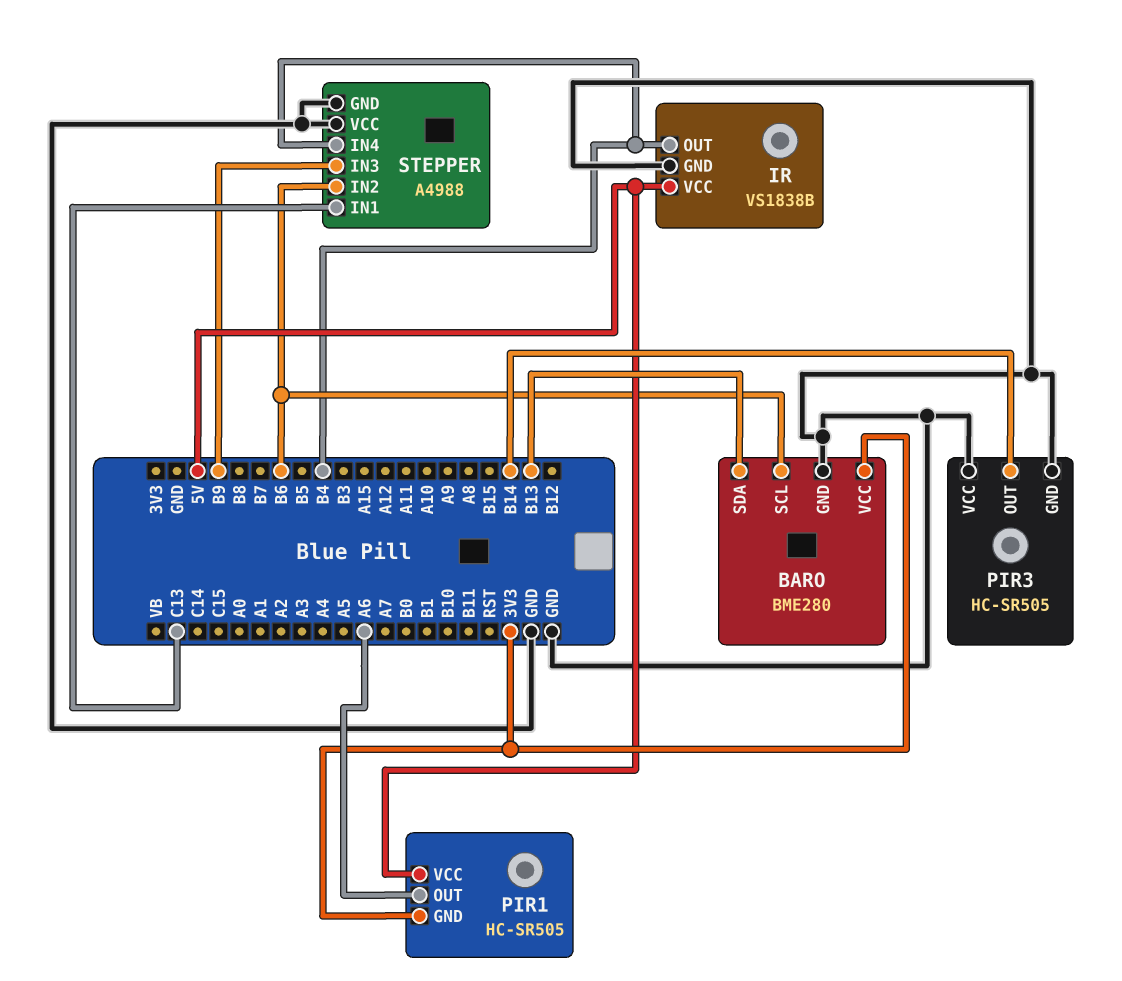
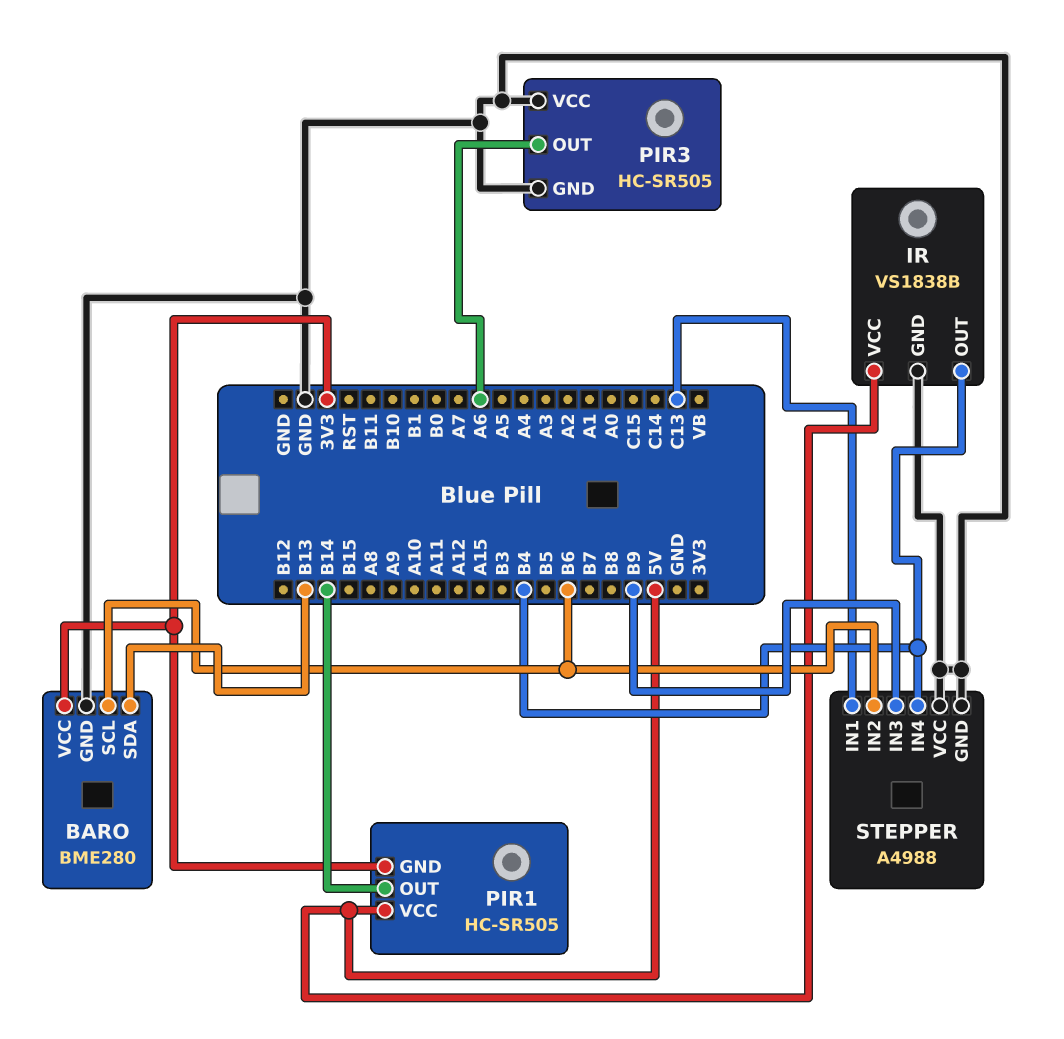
PIR1 pin OUT: A6 -> B14
PIR3 pin OUT: B14 -> A6

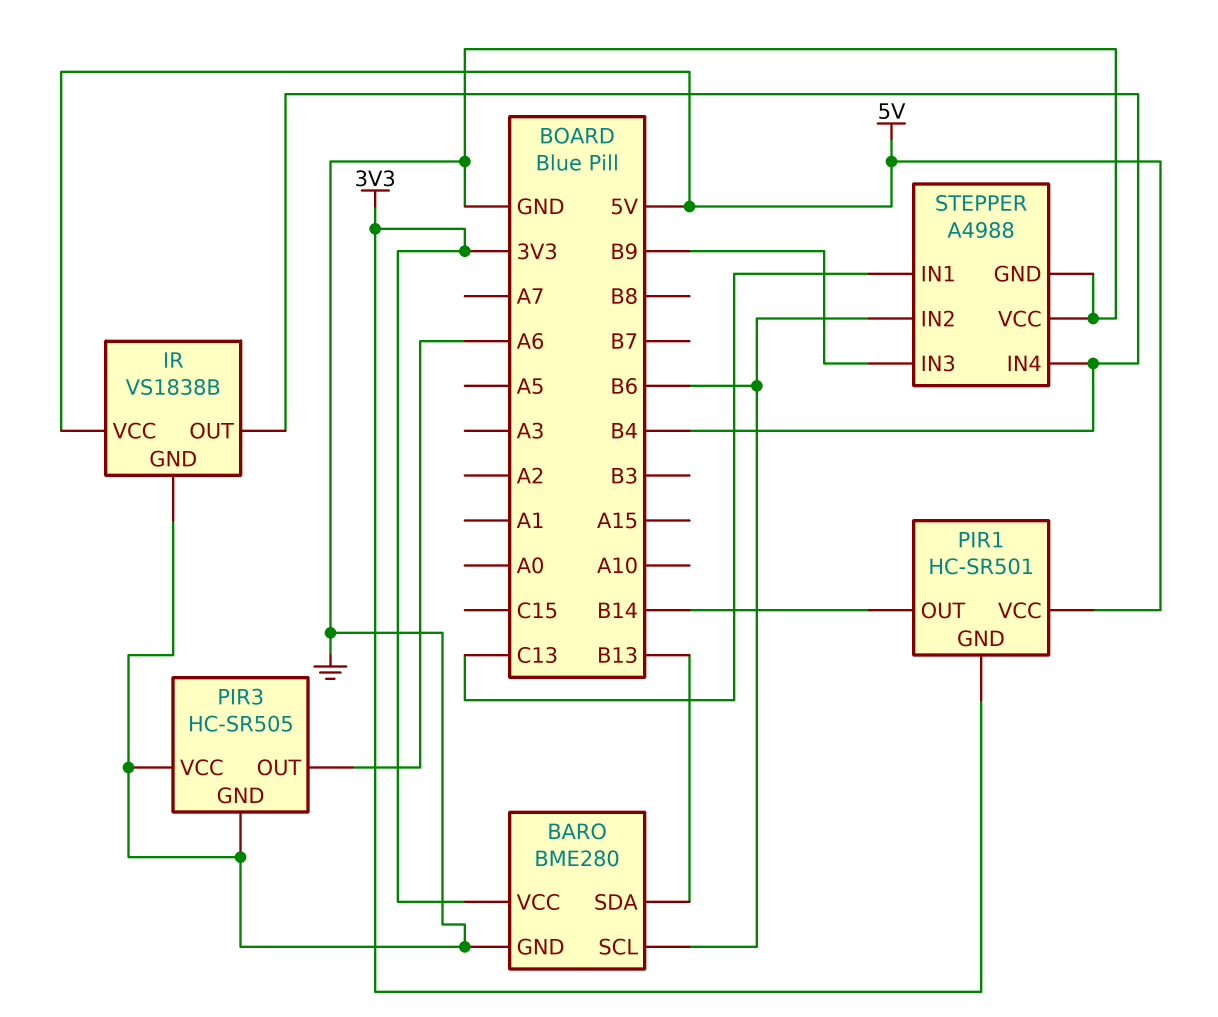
PIR1: HC-SR505 -> HC-SR501

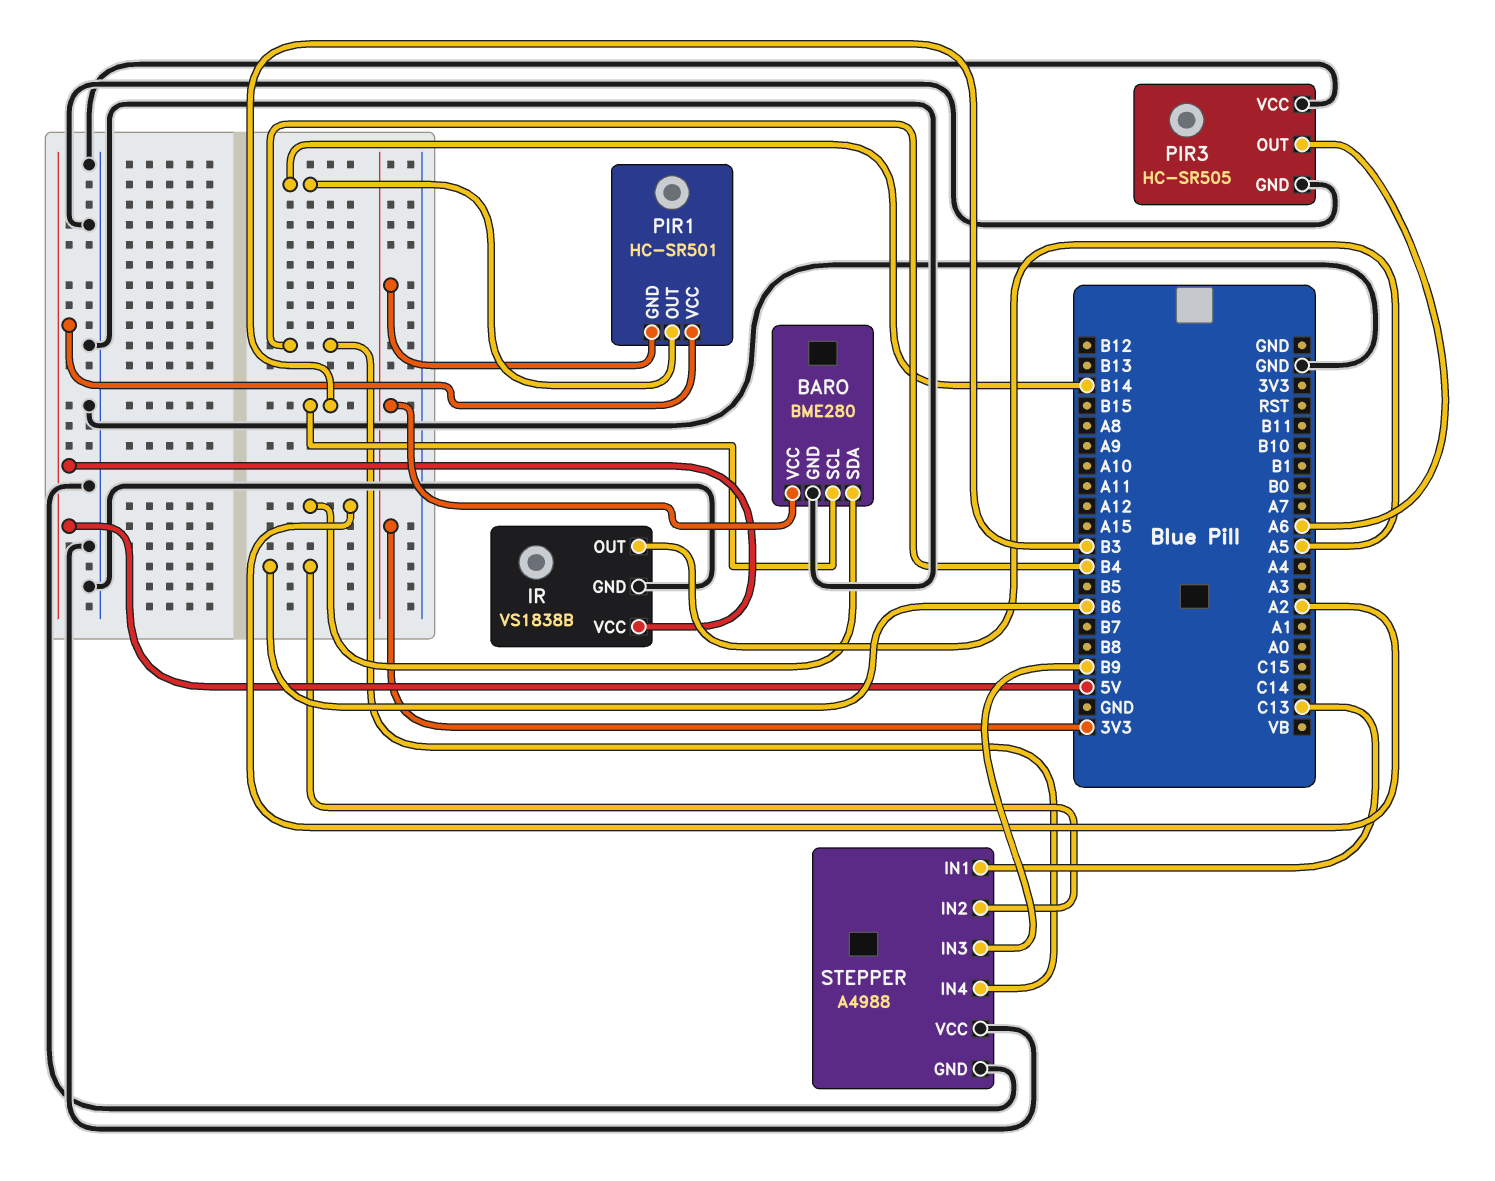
BARO pin SCL: B6 -> B3
BARO pin SDA: B13 -> A2
IR pin OUT: B4 -> A5

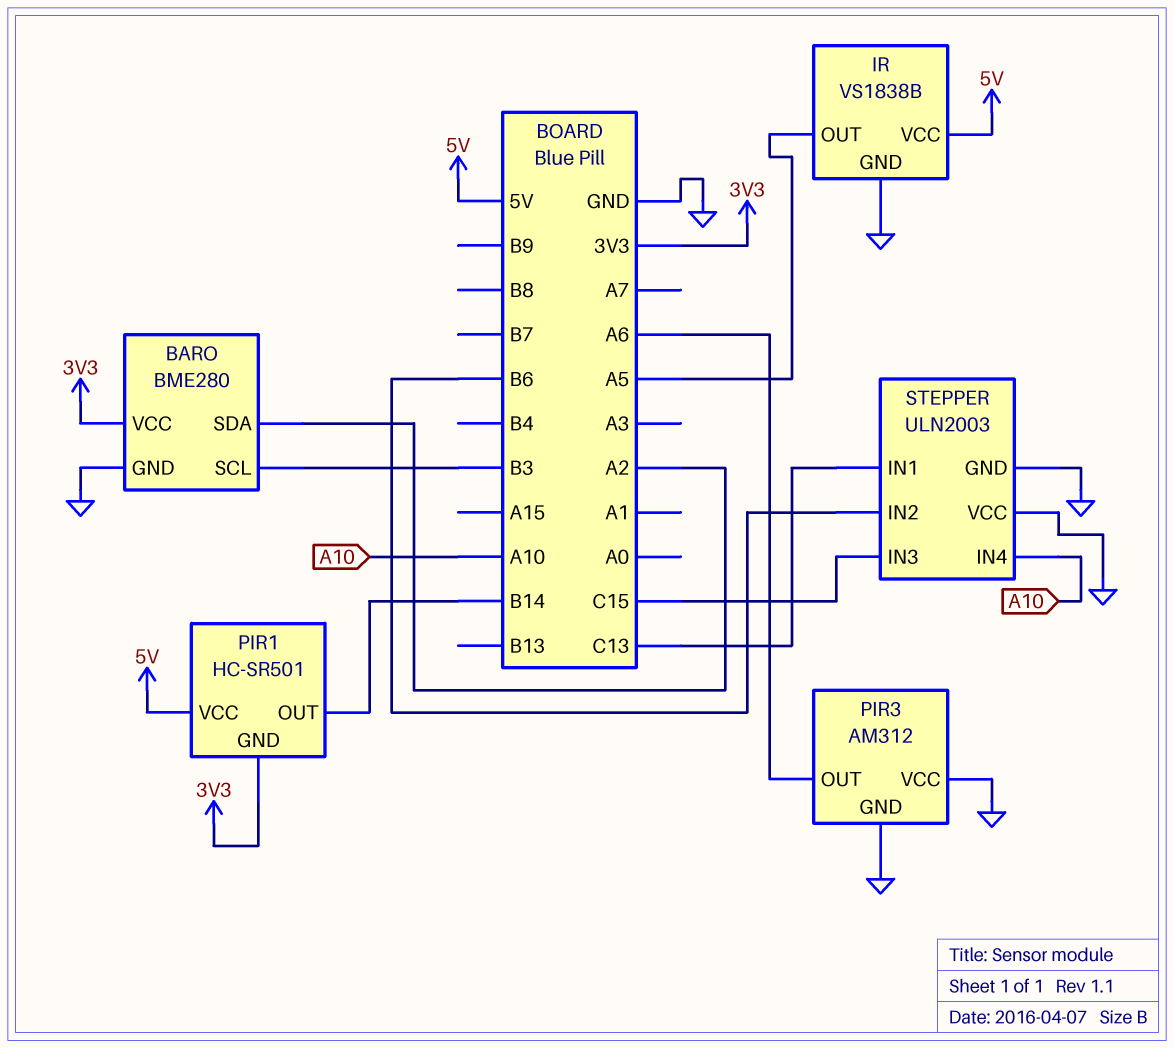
PIR3: HC-SR505 -> AM312
STEPPER: A4988 -> ULN2003
STEPPER pin IN3: B9 -> C15
STEPPER pin IN4: B4 -> A10

